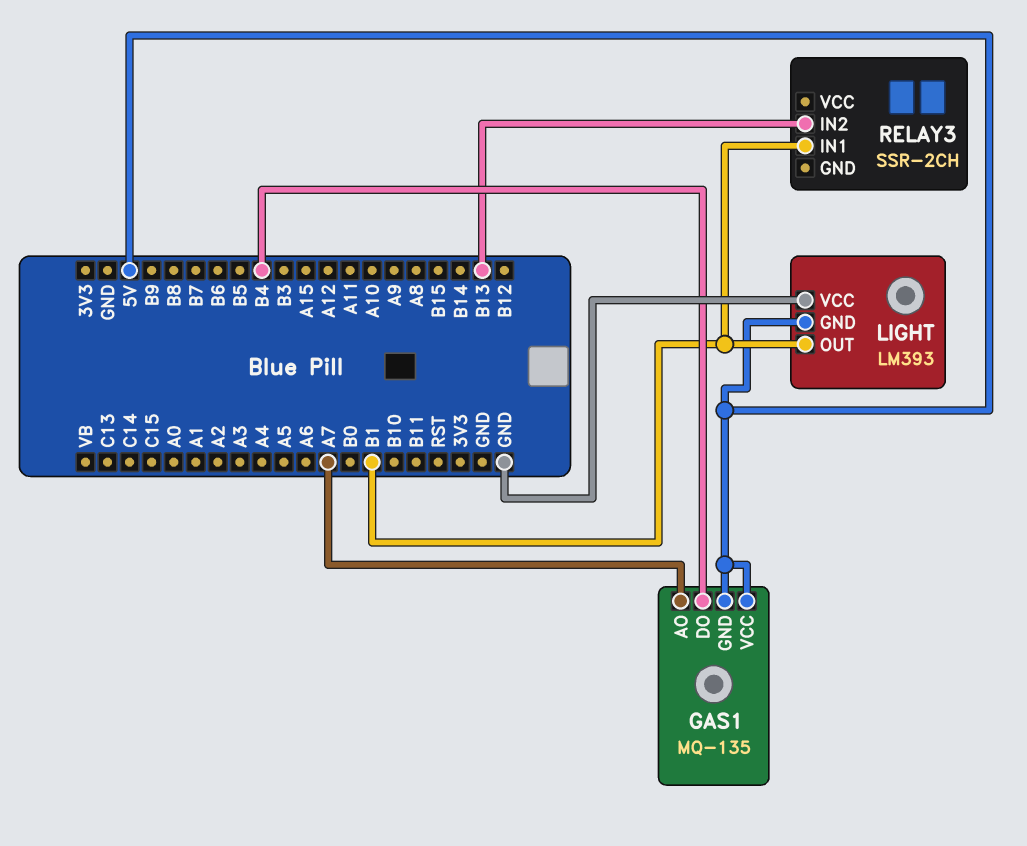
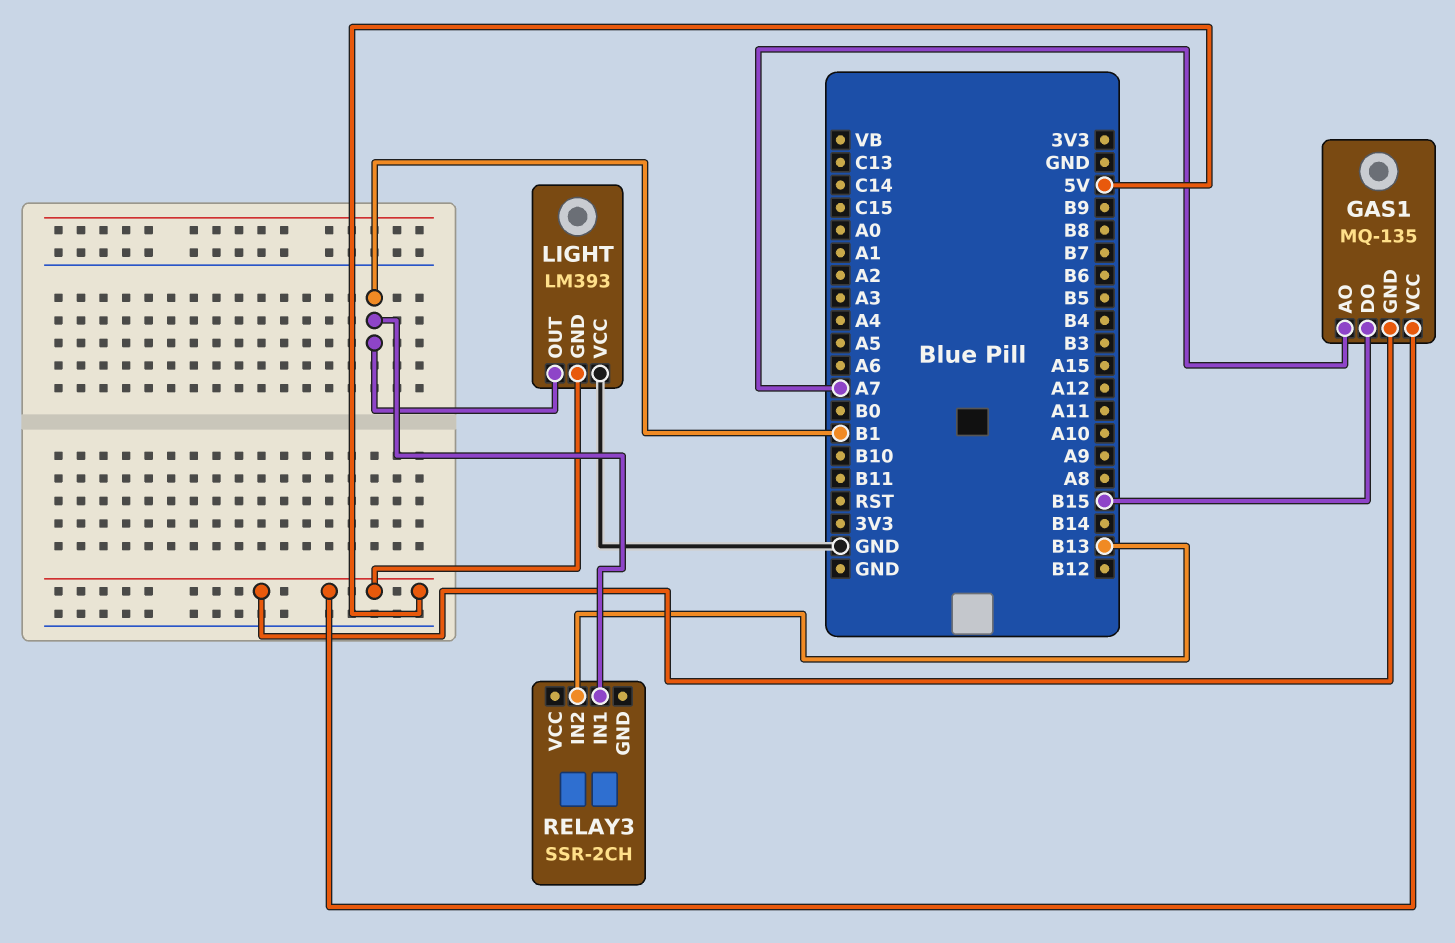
GAS1 pin DO: B4 -> B15

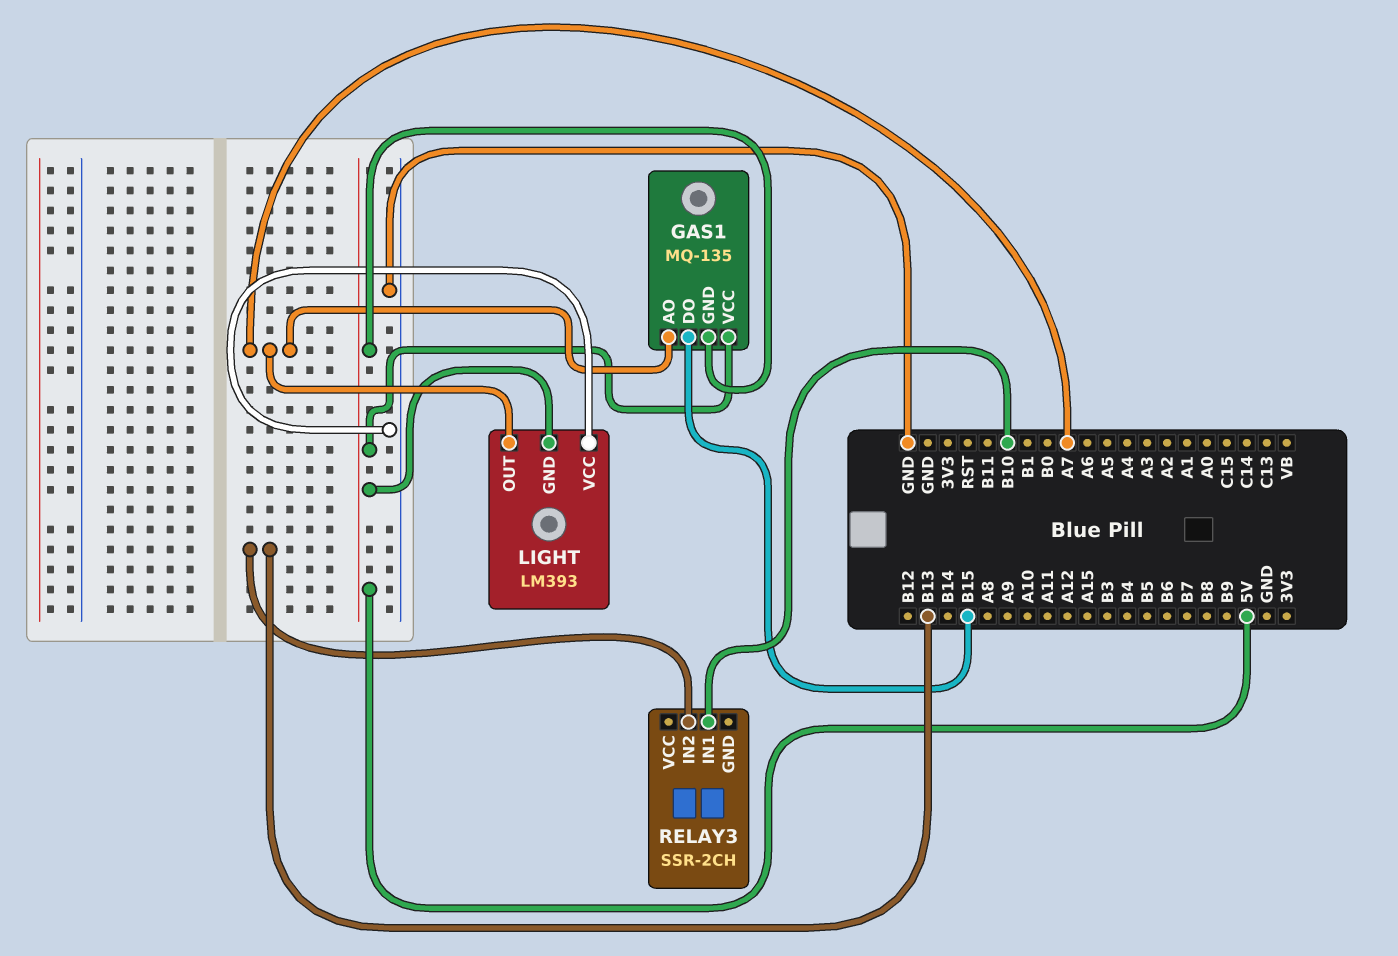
LIGHT pin OUT: B1 -> A7
RELAY3 pin IN1: B1 -> B10

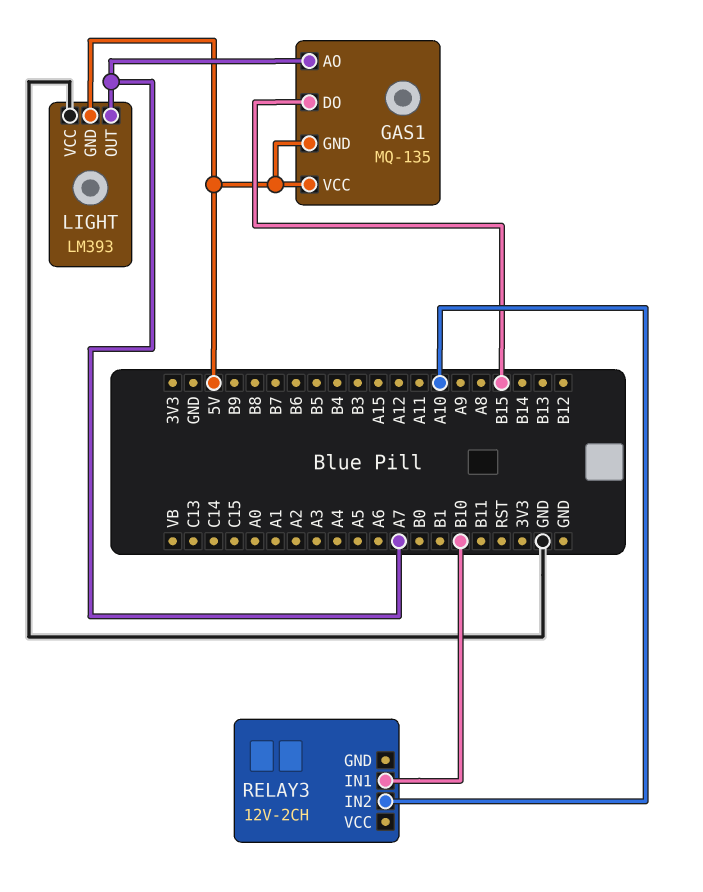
RELAY3: SSR-2CH -> 12V-2CH
RELAY3 pin IN2: B13 -> A10

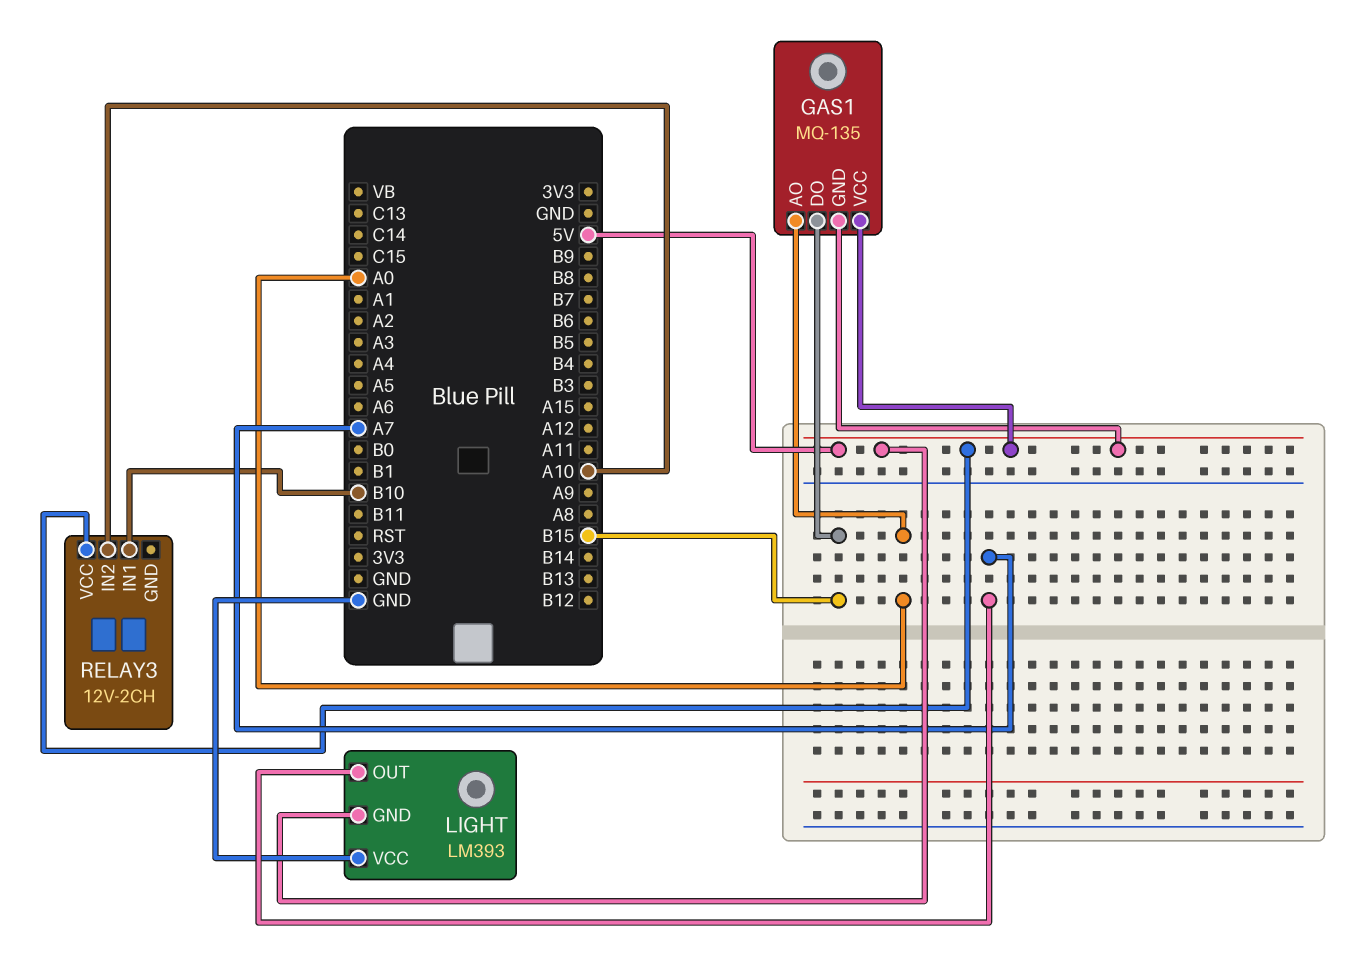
GAS1 pin AO: A7 -> A0
RELAY3 pin VCC: none -> 5V

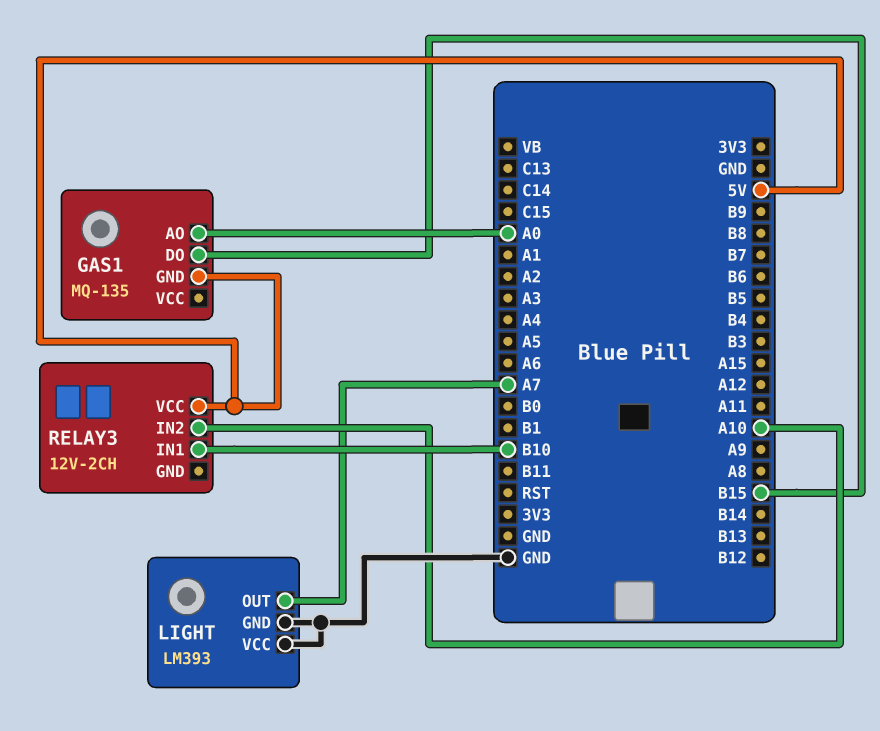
GAS1 pin VCC: 5V -> none
LIGHT pin GND: 5V -> GND

